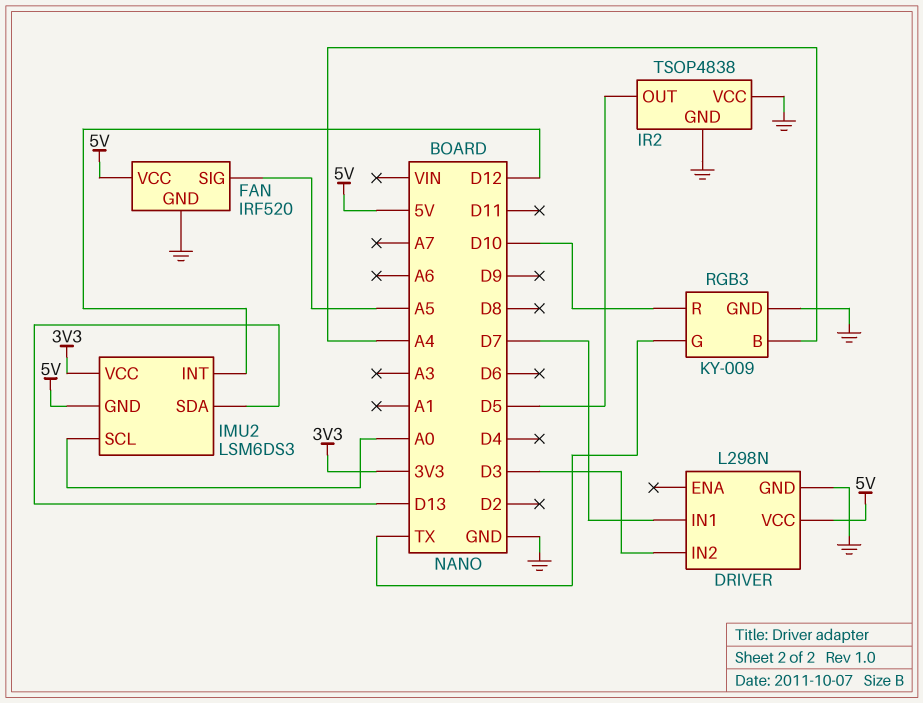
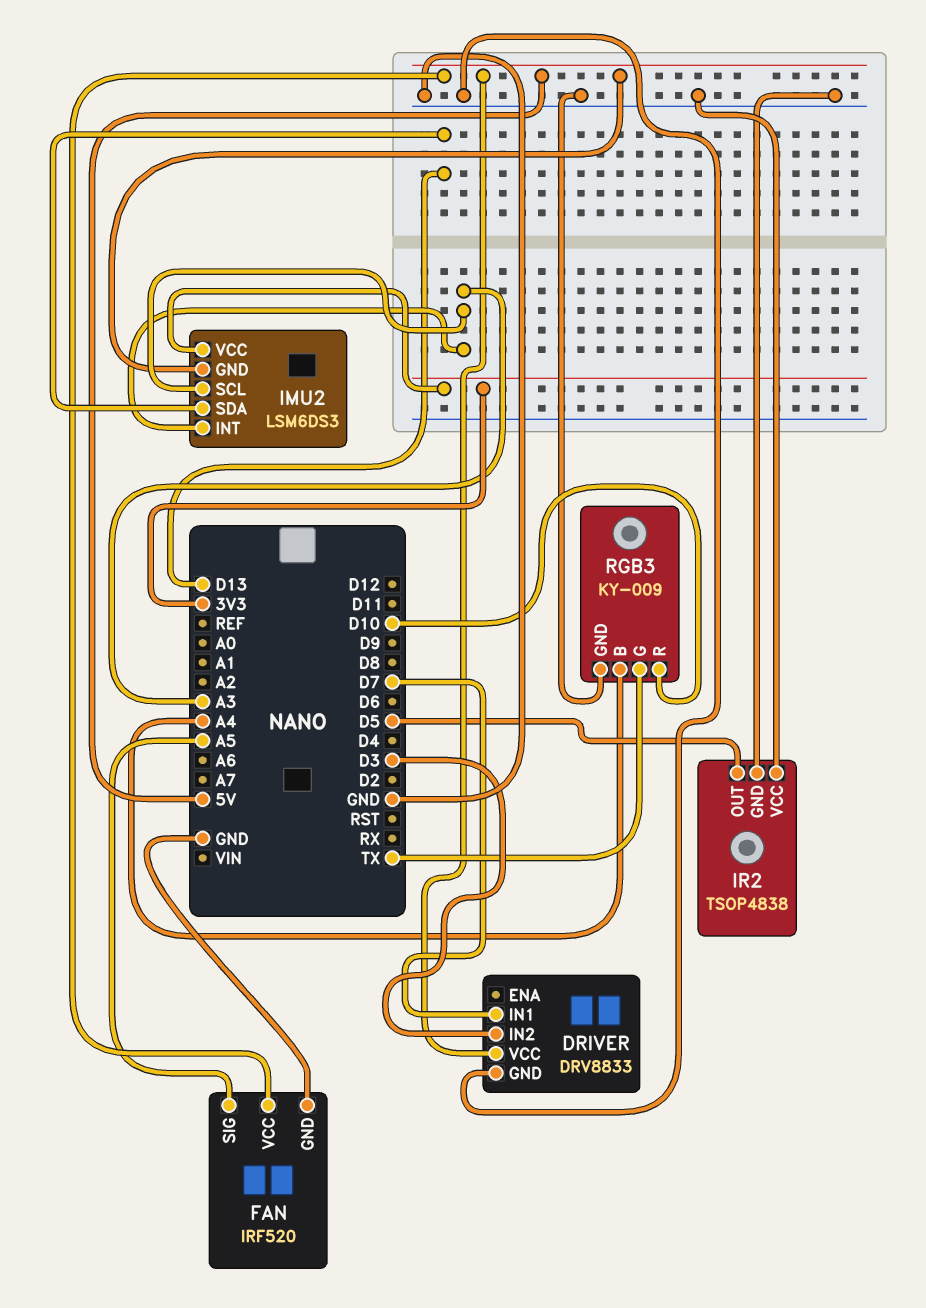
DRIVER: L298N -> DRV8833
IMU2 pin INT: D12 -> A3
IMU2 pin SCL: A0 -> A3

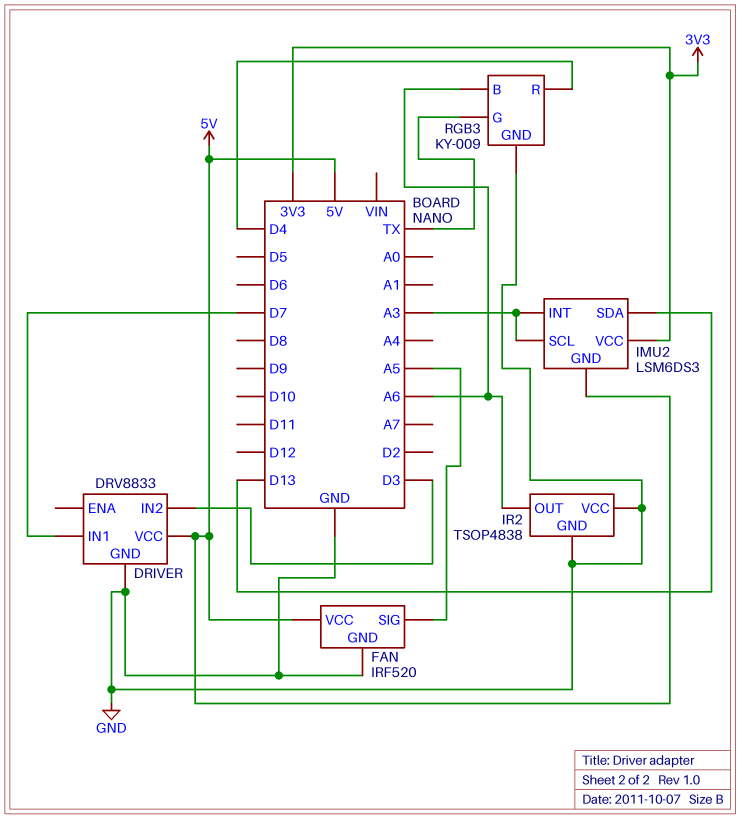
IR2 pin OUT: D5 -> A6
RGB3 pin B: A4 -> A6
RGB3 pin R: D10 -> D4

